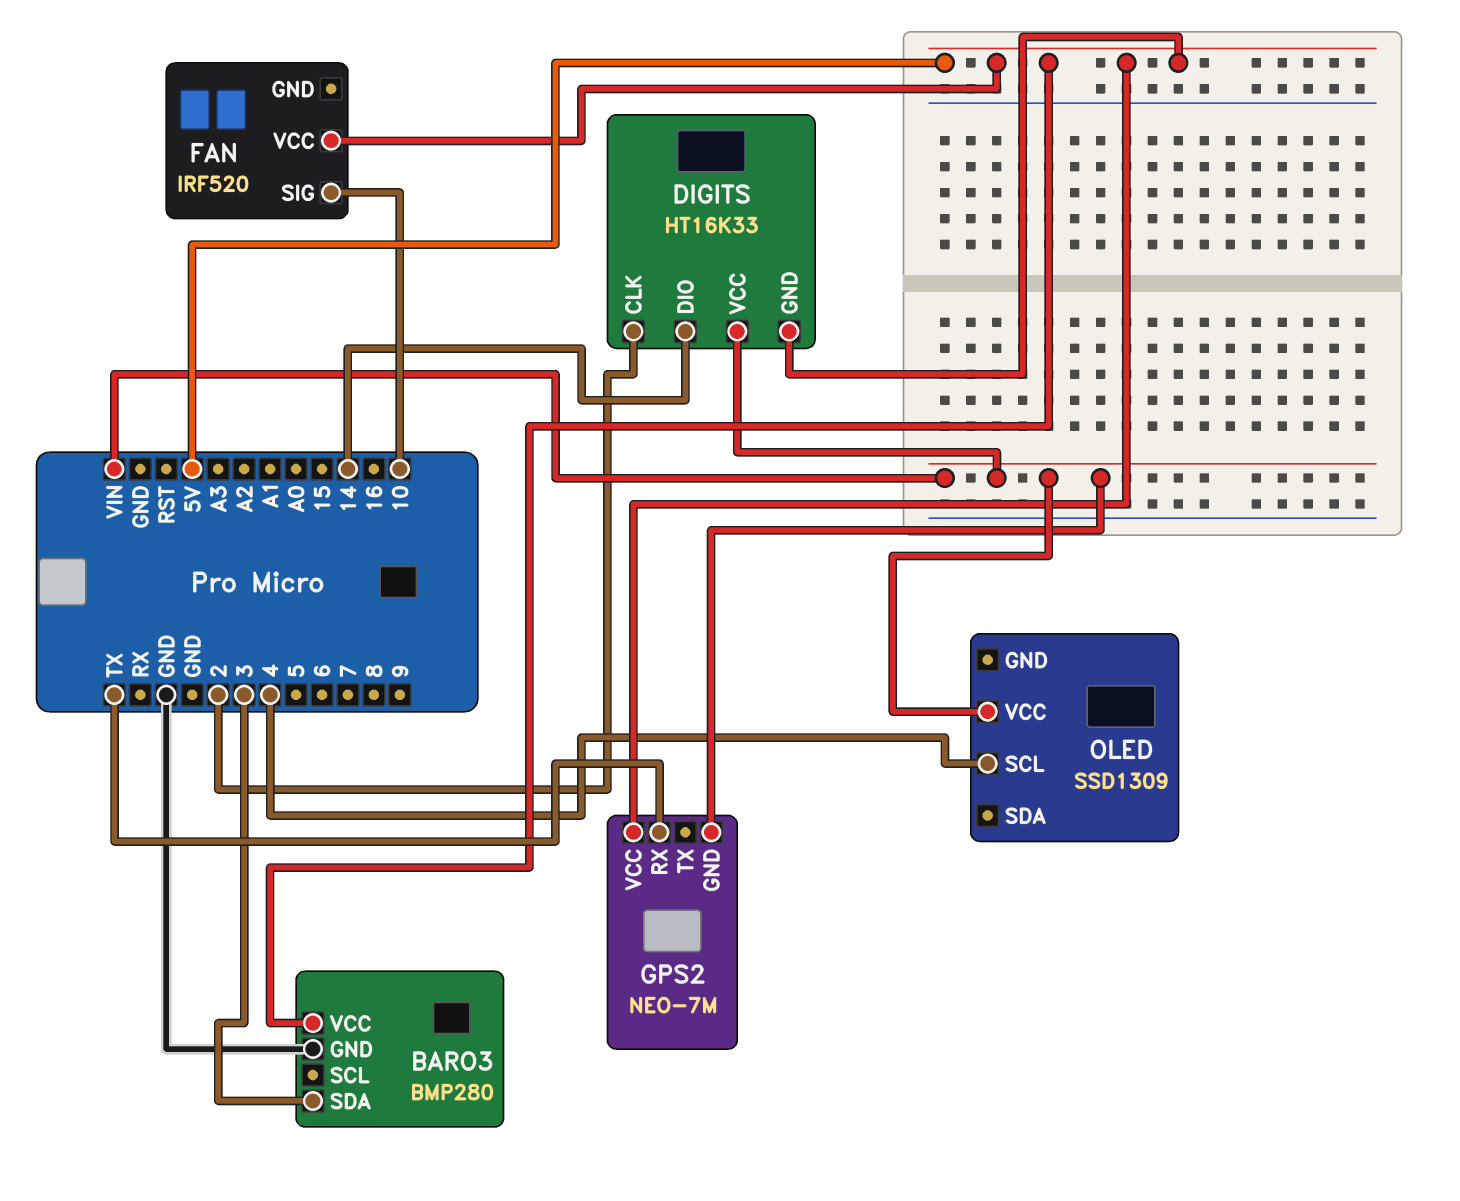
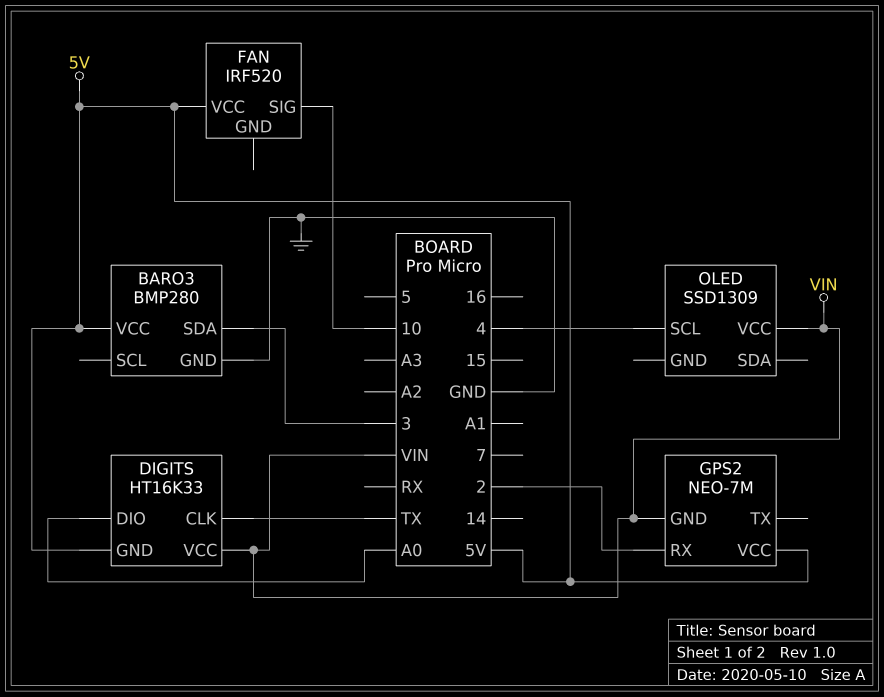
DIGITS pin CLK: 2 -> TX
DIGITS pin DIO: 14 -> A0
GPS2 pin RX: TX -> 2

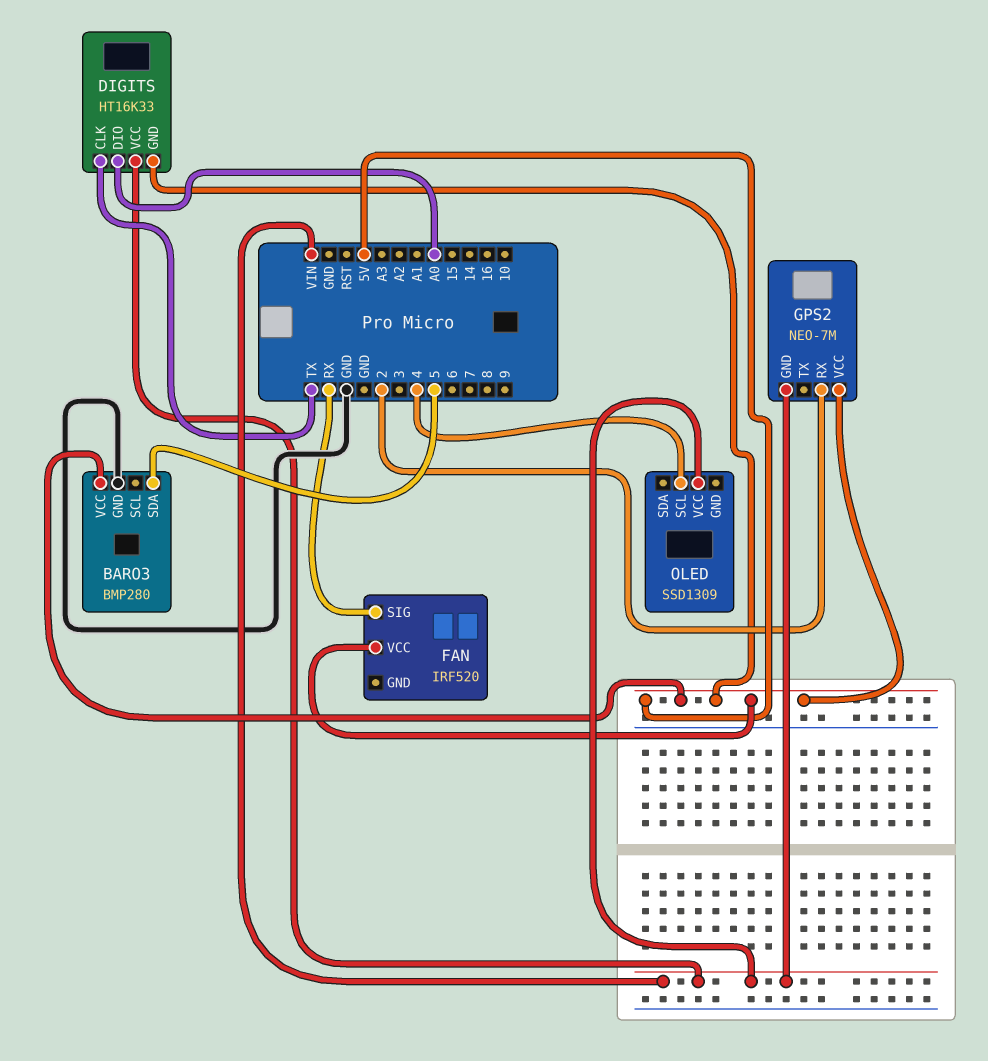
BARO3 pin SDA: 3 -> 5
FAN pin SIG: 10 -> RX

